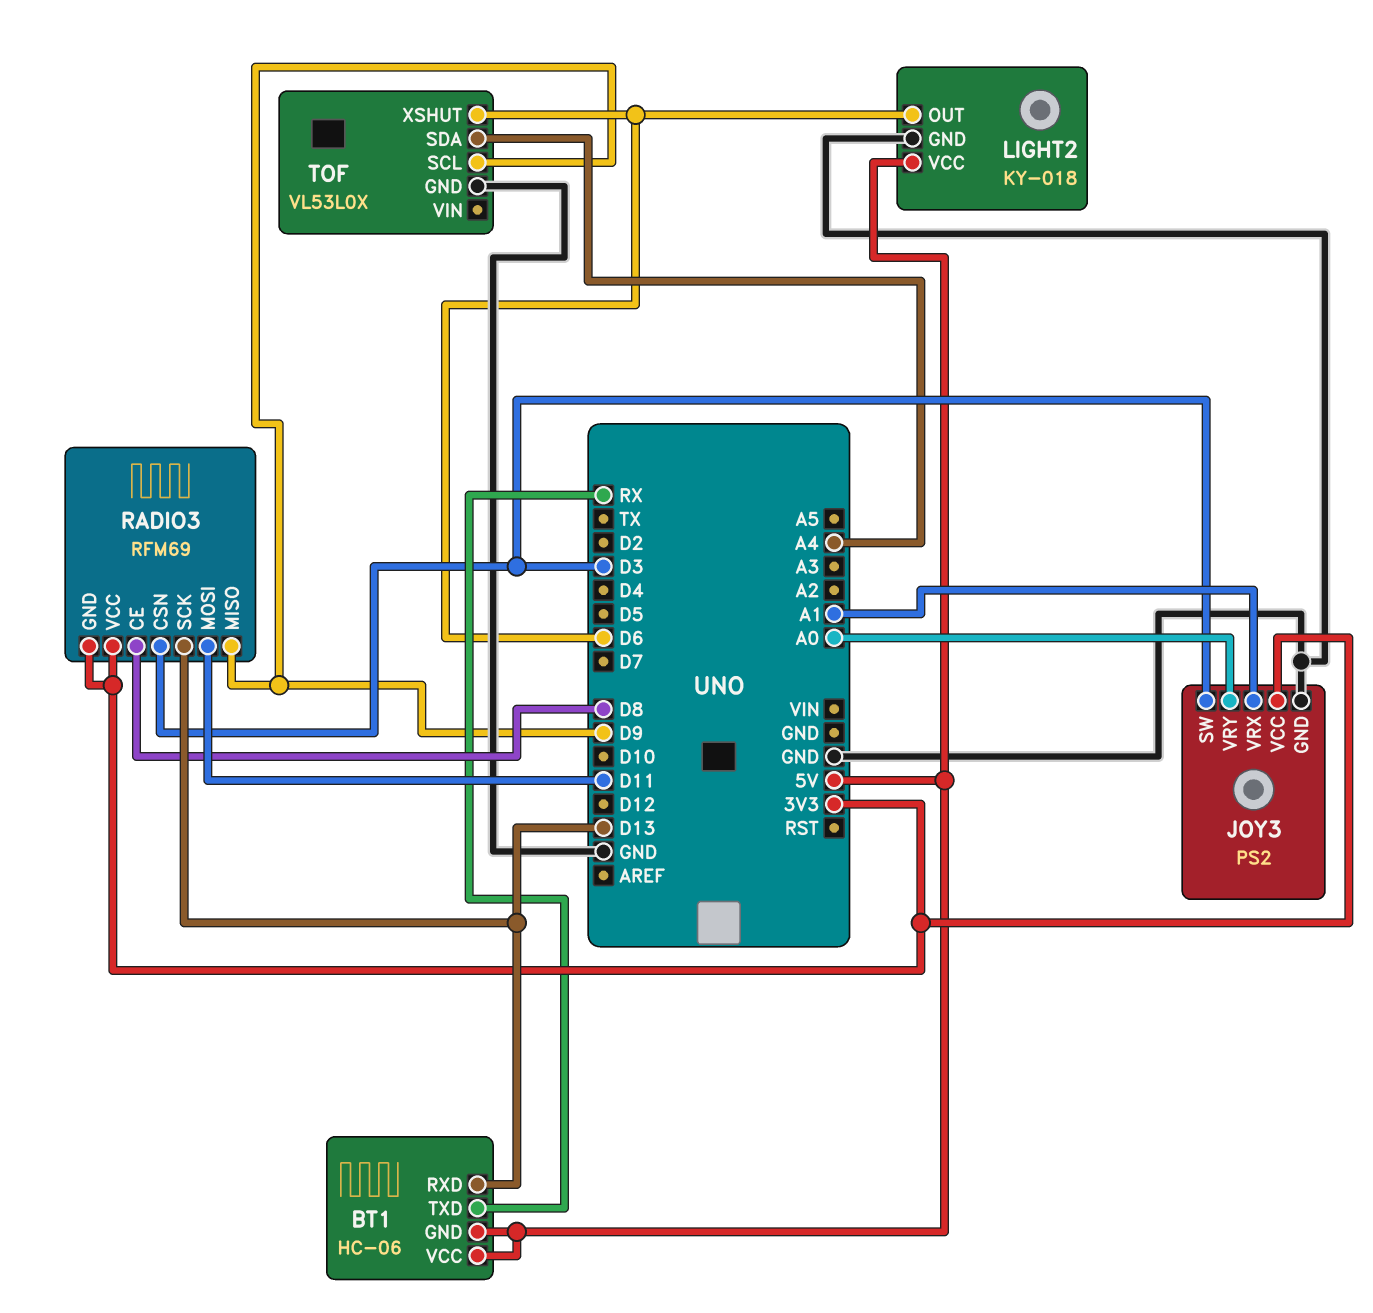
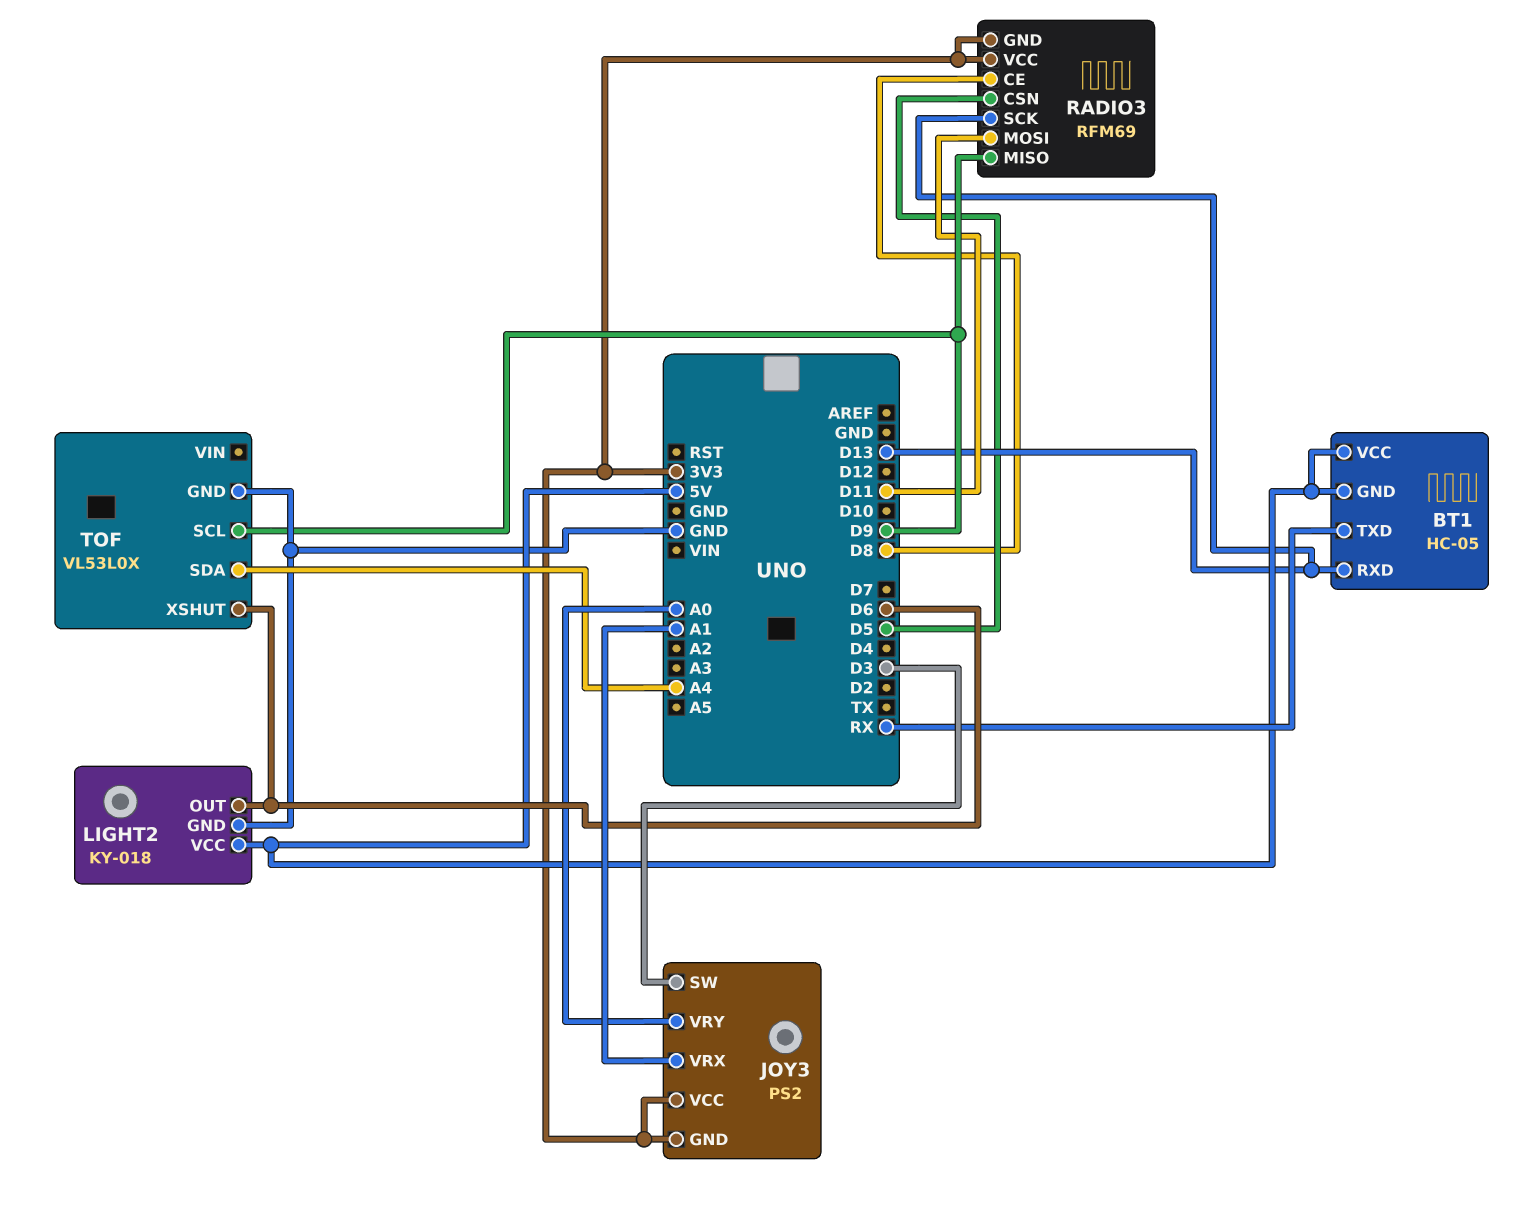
BT1: HC-06 -> HC-05
JOY3 pin GND: GND -> 3V3
RADIO3 pin CSN: D3 -> D5

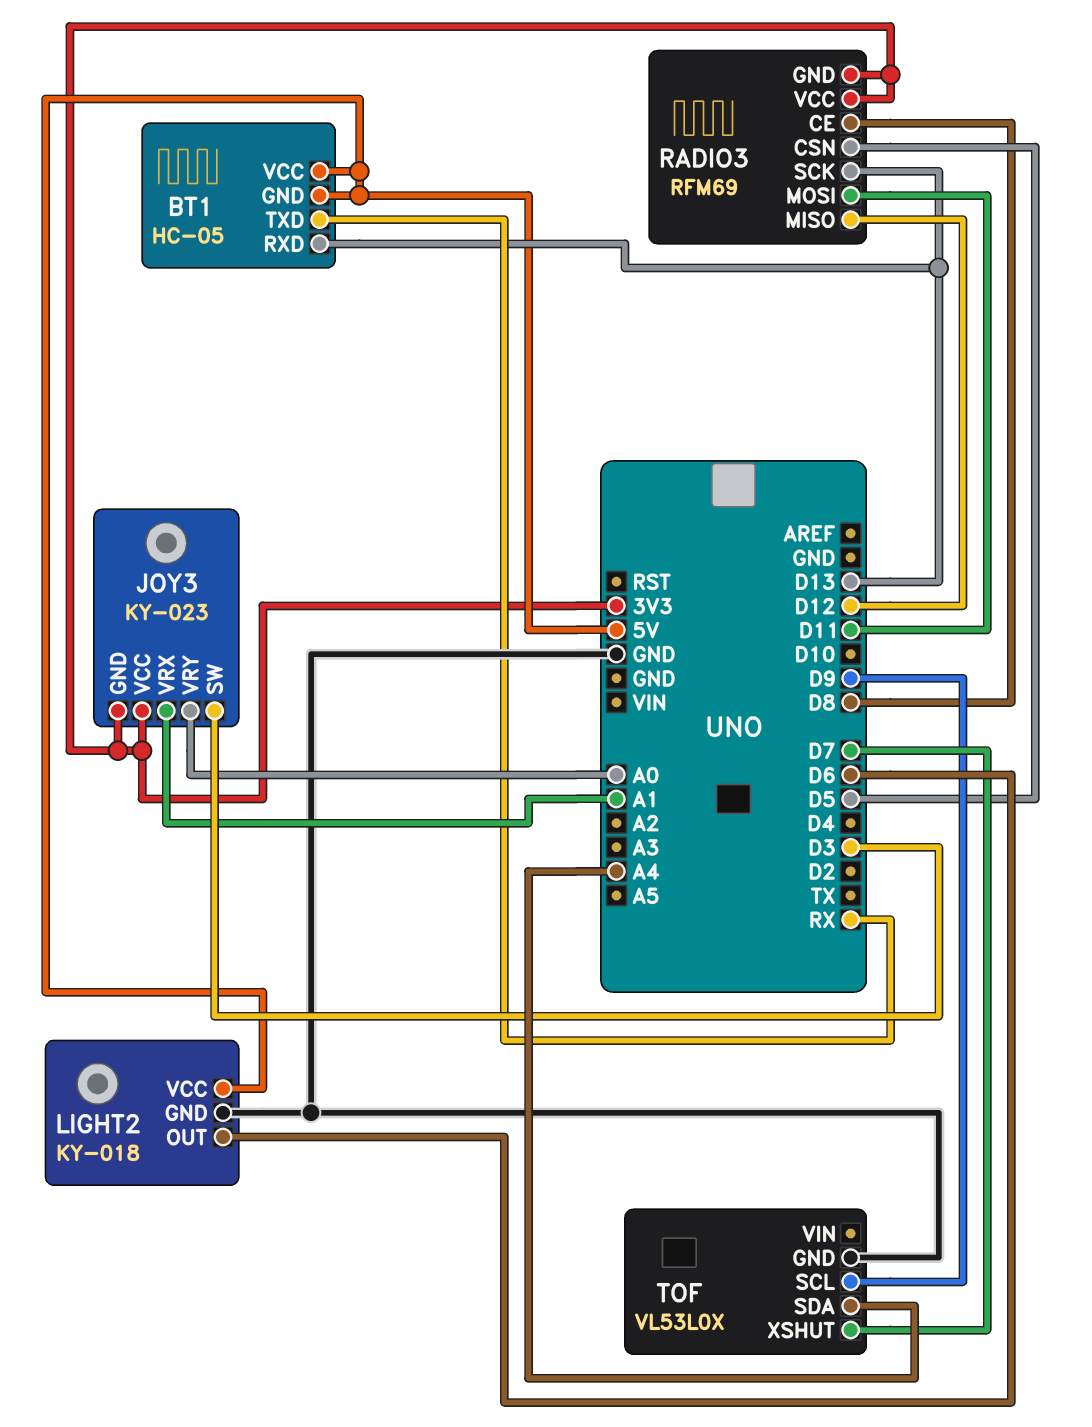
JOY3: PS2 -> KY-023
RADIO3 pin MISO: D9 -> D12
TOF pin XSHUT: D6 -> D7

